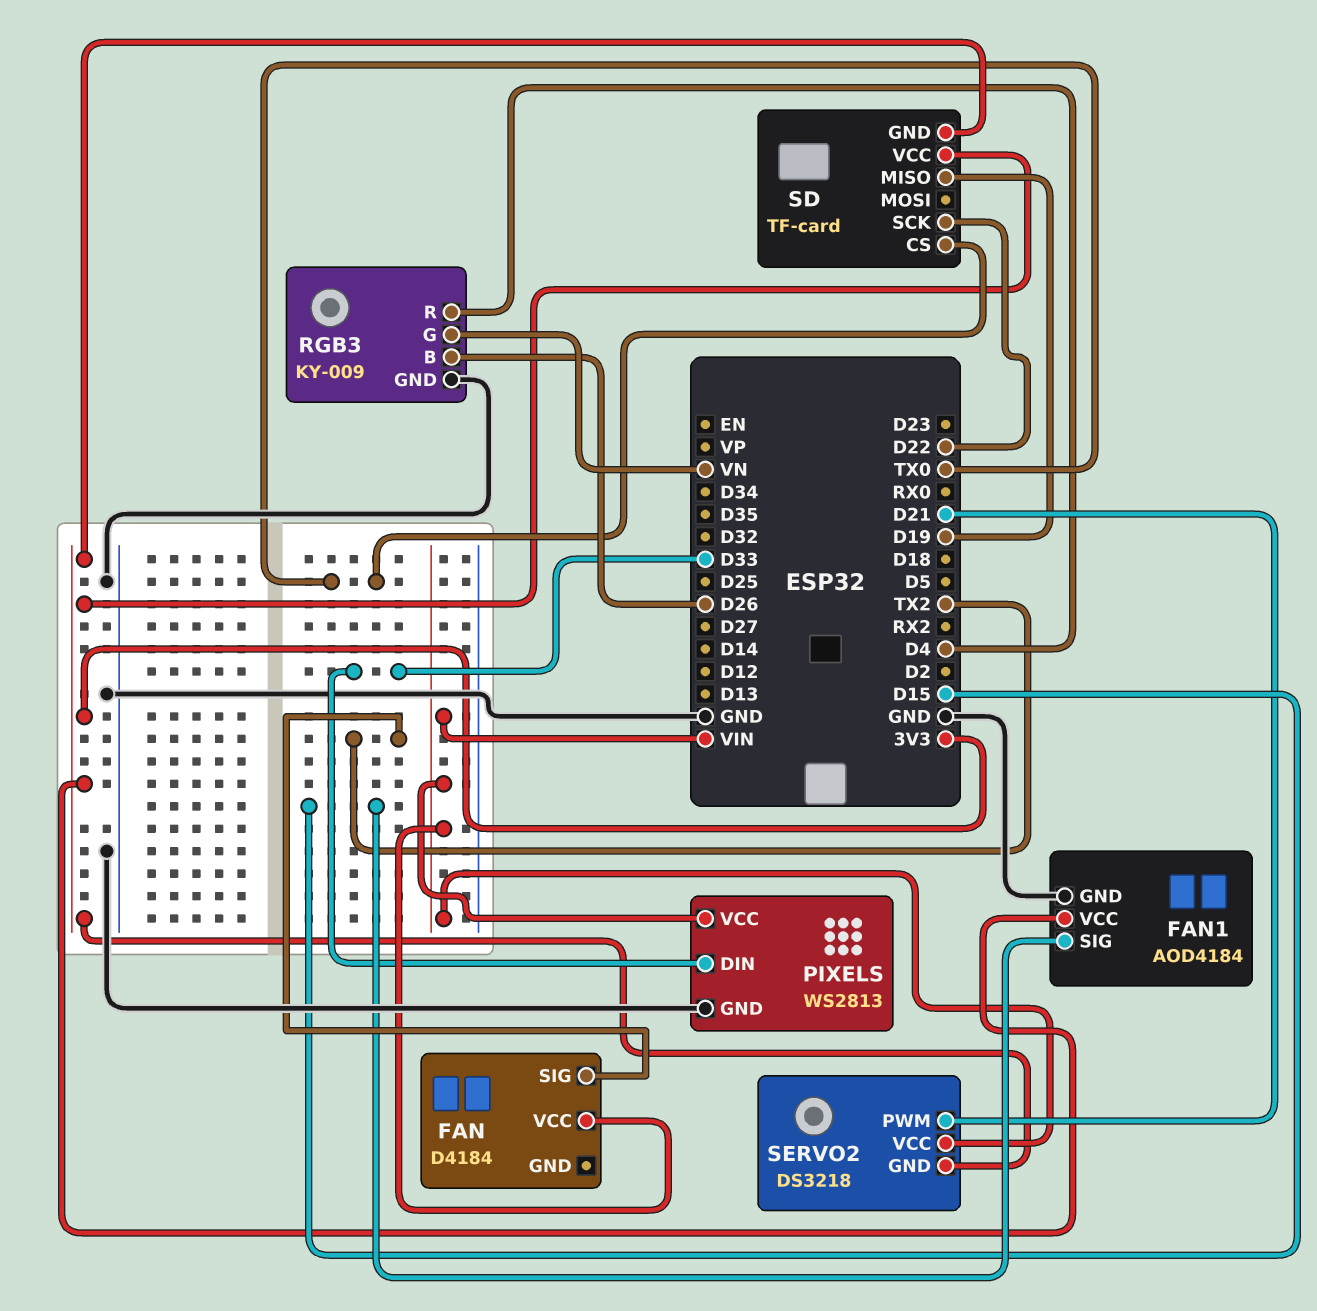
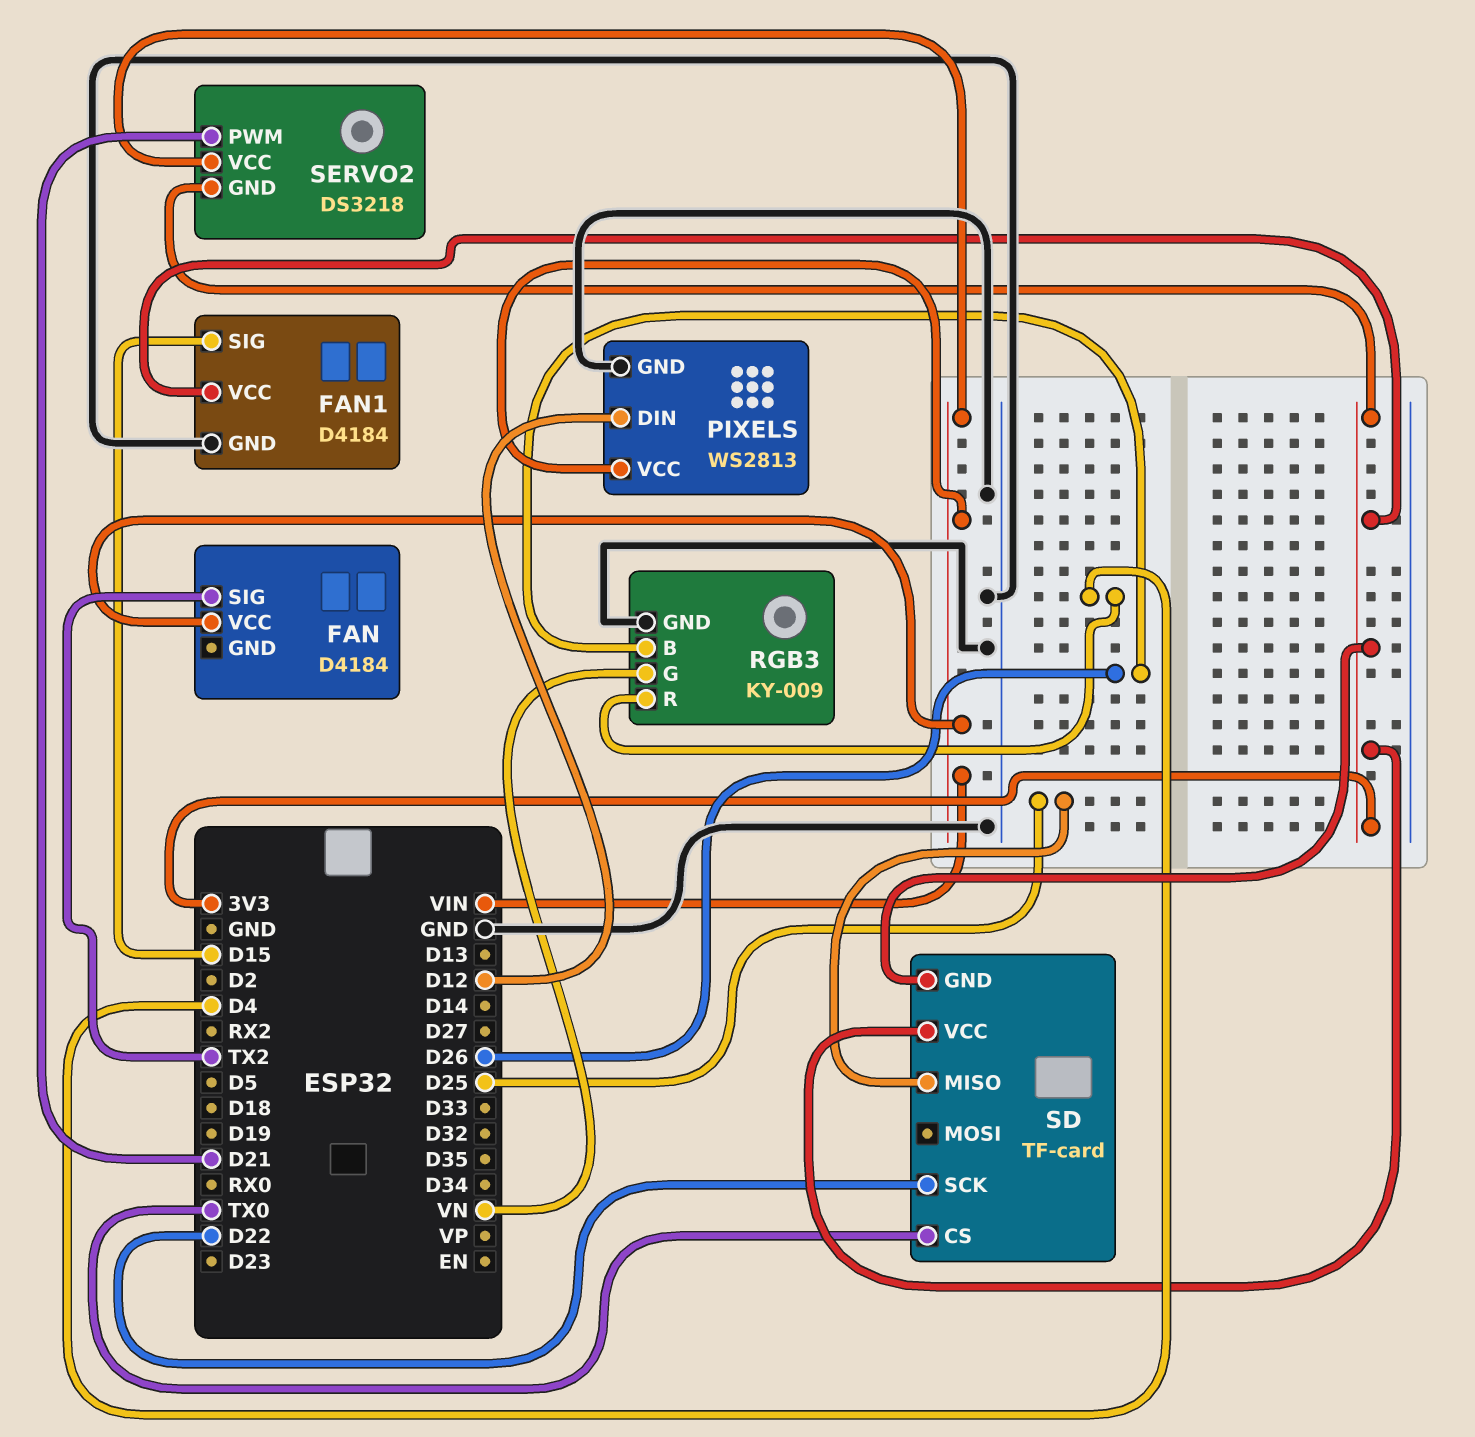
FAN1: AOD4184 -> D4184
PIXELS pin DIN: D33 -> D12
SD pin MISO: D19 -> D25

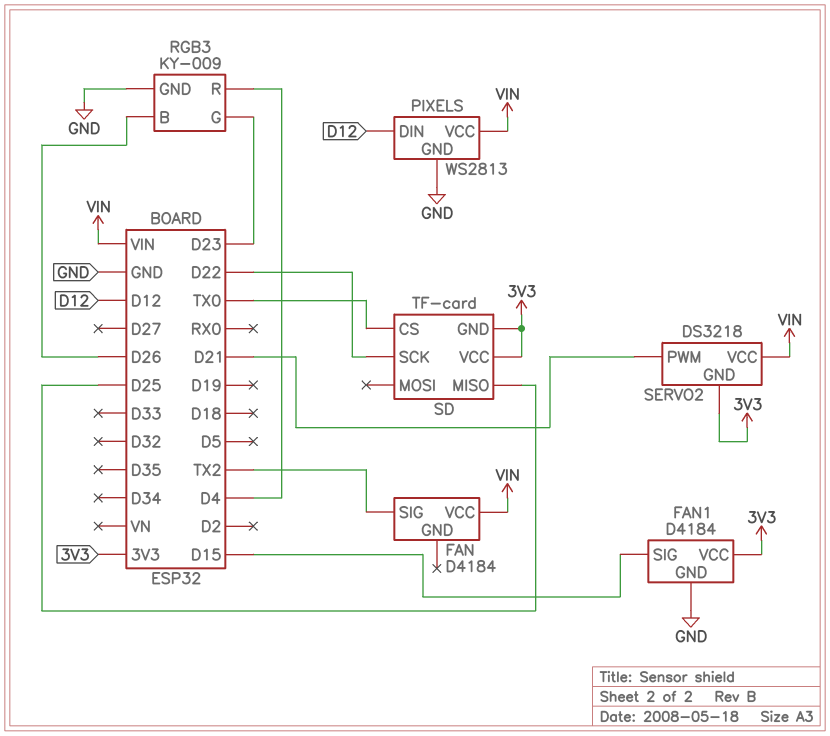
RGB3 pin G: VN -> D23

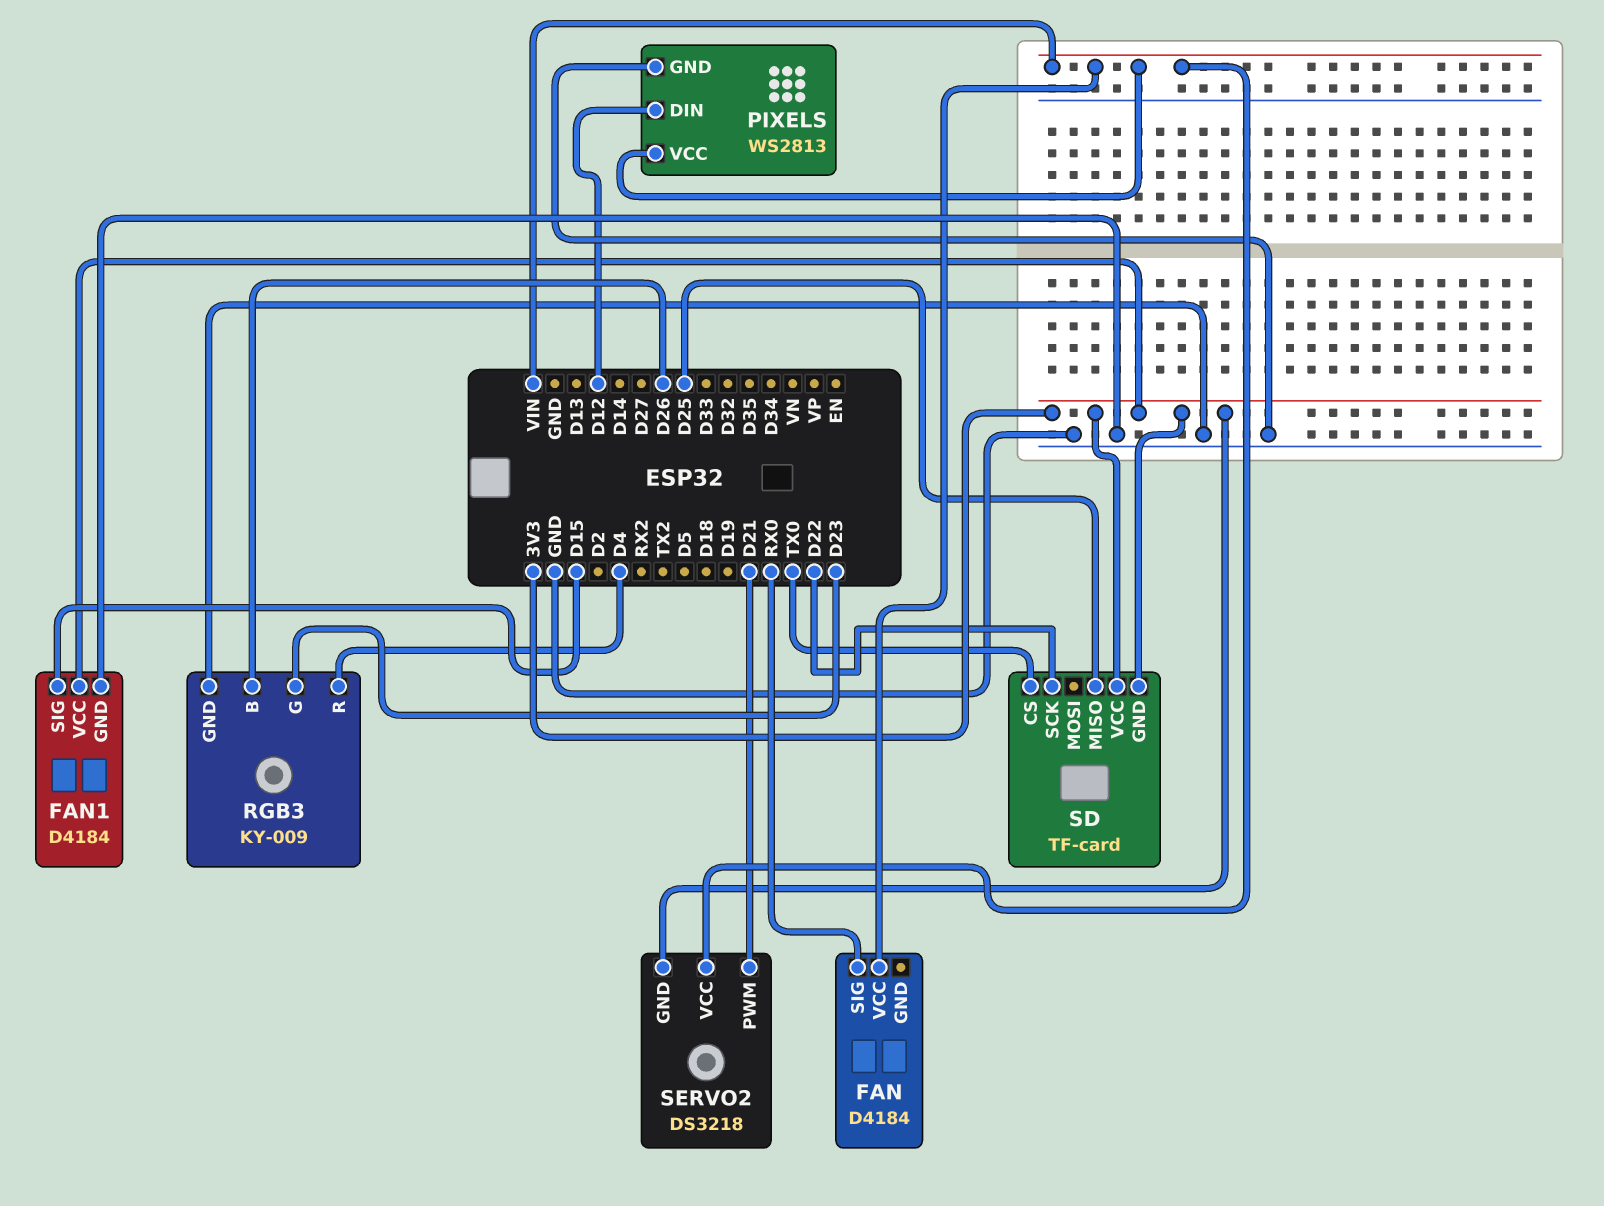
FAN pin SIG: TX2 -> RX0

